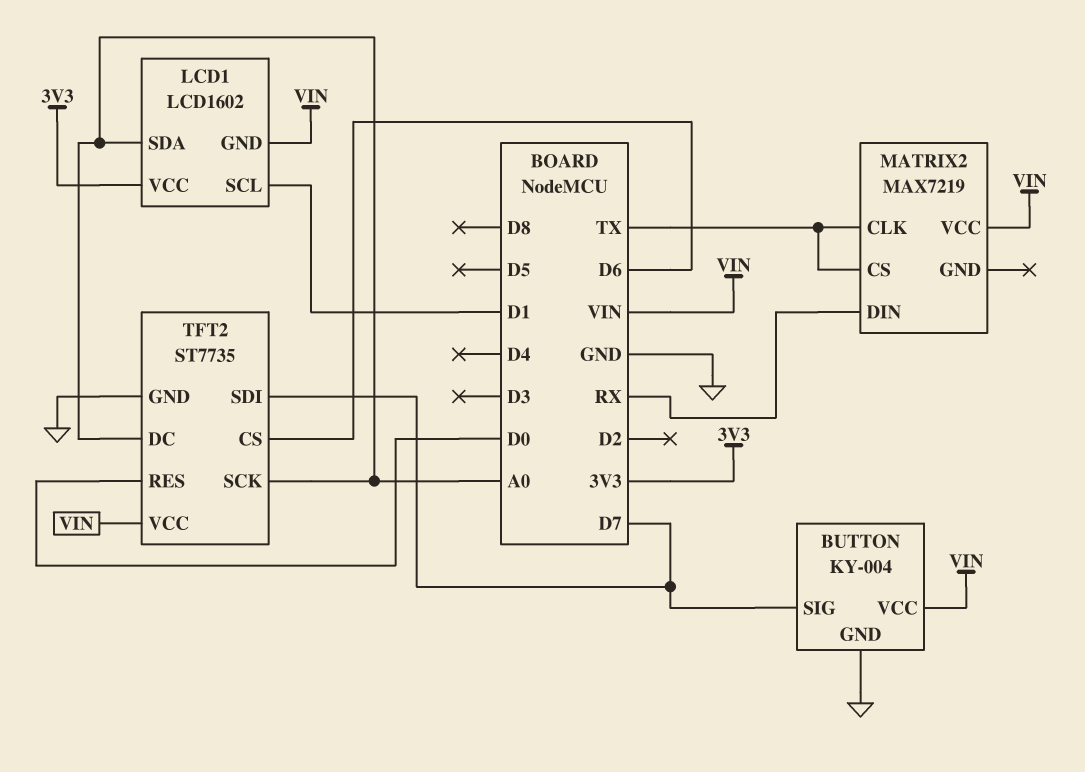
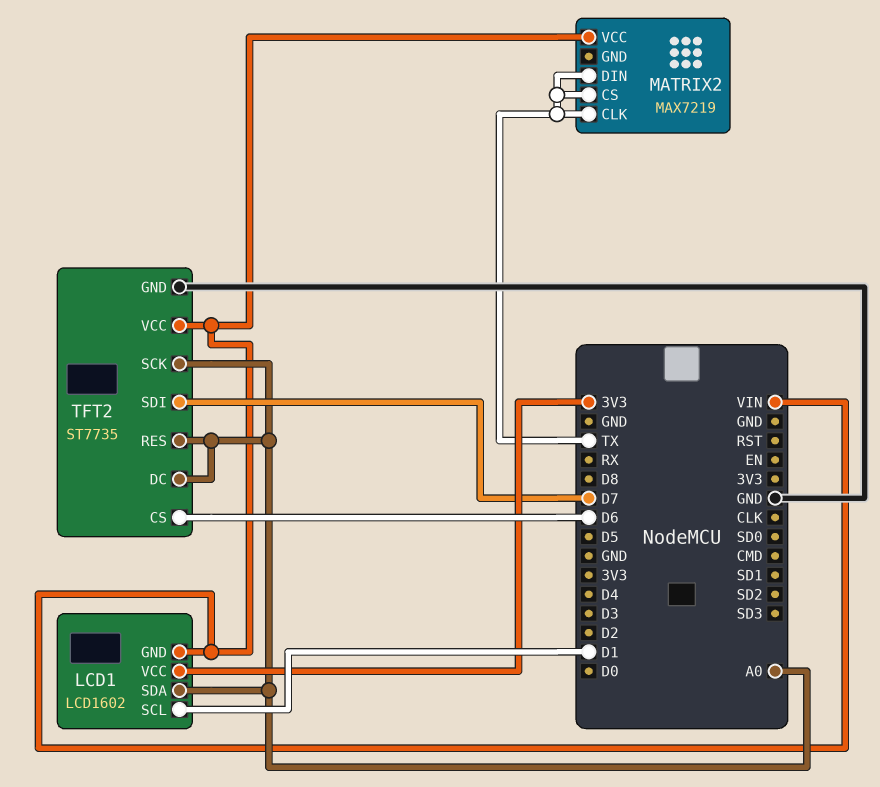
BUTTON: KY-004 -> none
BUTTON pin GND: GND -> none
BUTTON pin SIG: D7 -> none
BUTTON pin VCC: VIN -> none
MATRIX2 pin DIN: RX -> TX
TFT2 pin RES: D0 -> A0

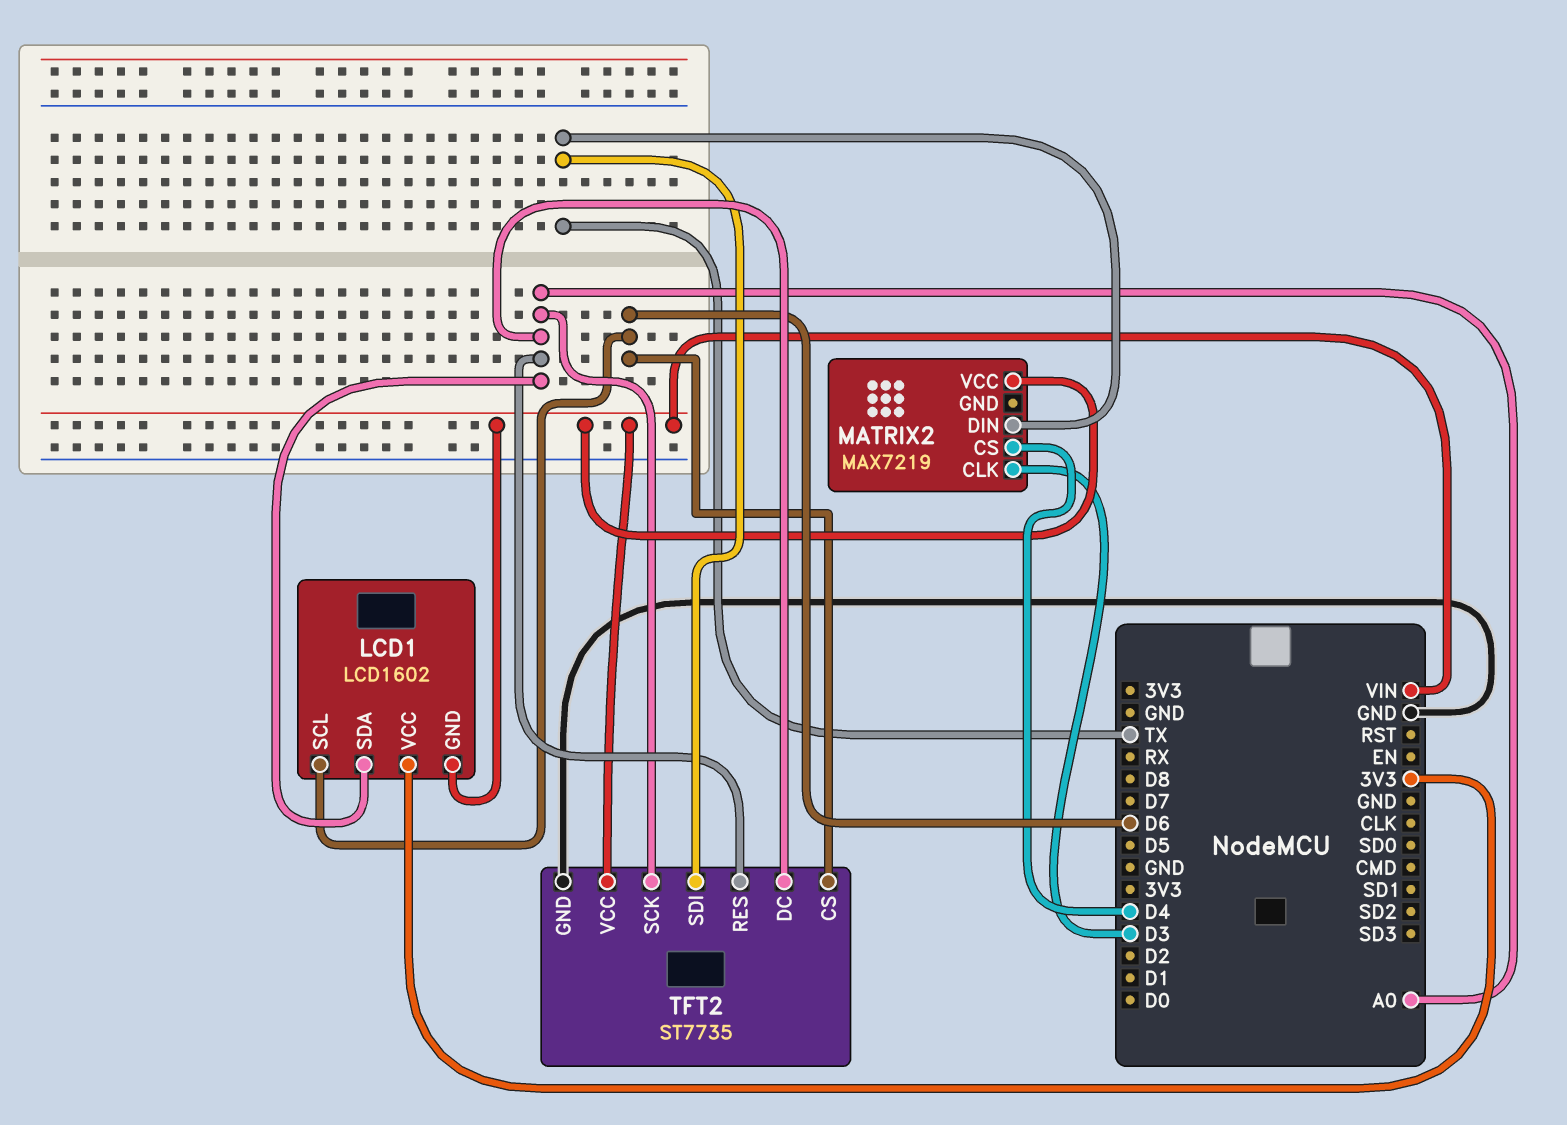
LCD1 pin SCL: D1 -> D6
MATRIX2 pin CLK: TX -> D3
MATRIX2 pin CS: TX -> D4
TFT2 pin SDI: D7 -> TX

